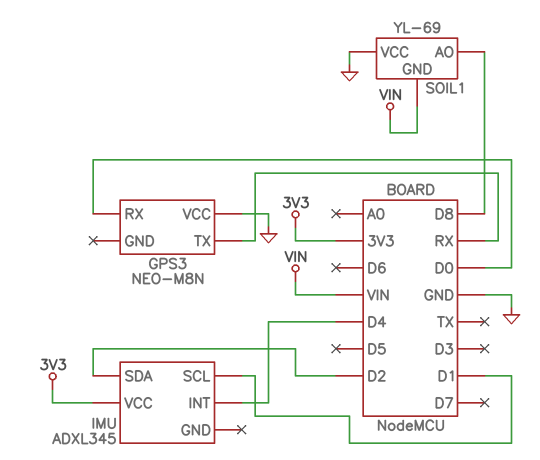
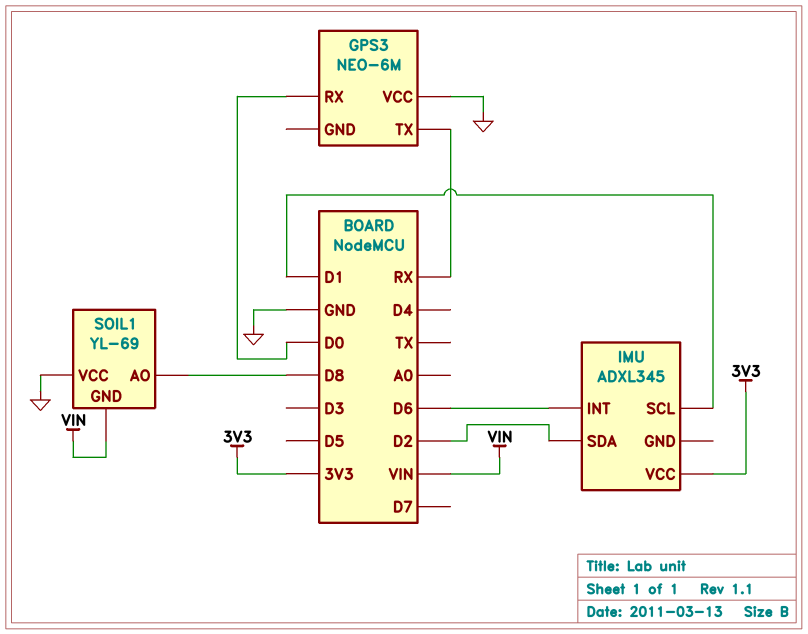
GPS3: NEO-M8N -> NEO-6M
IMU pin INT: D4 -> D6

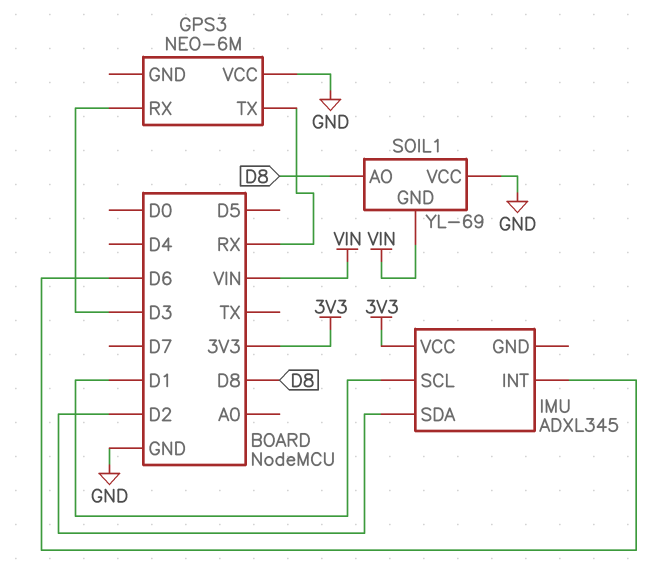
GPS3 pin RX: D0 -> D3

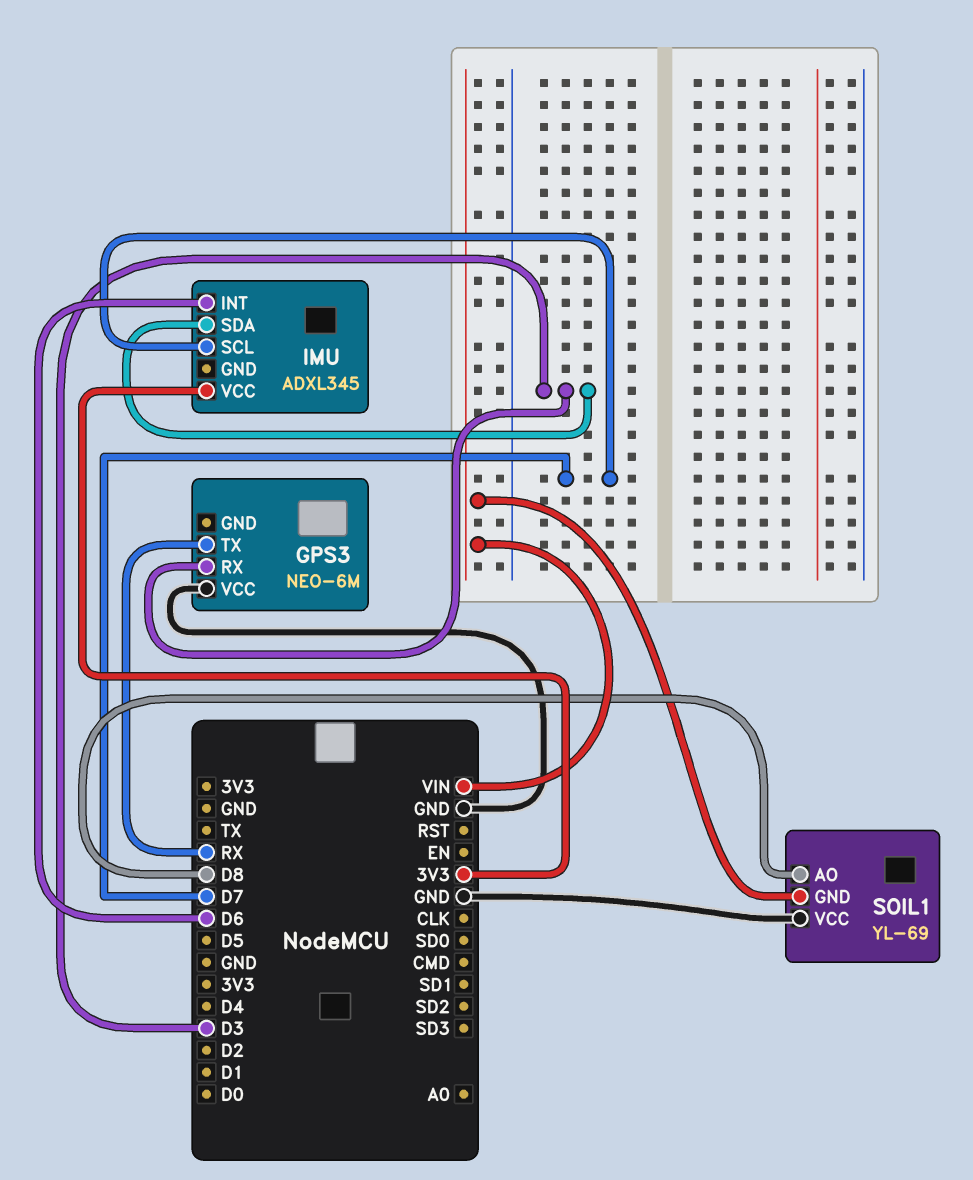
IMU pin SCL: D1 -> D7
IMU pin SDA: D2 -> D3

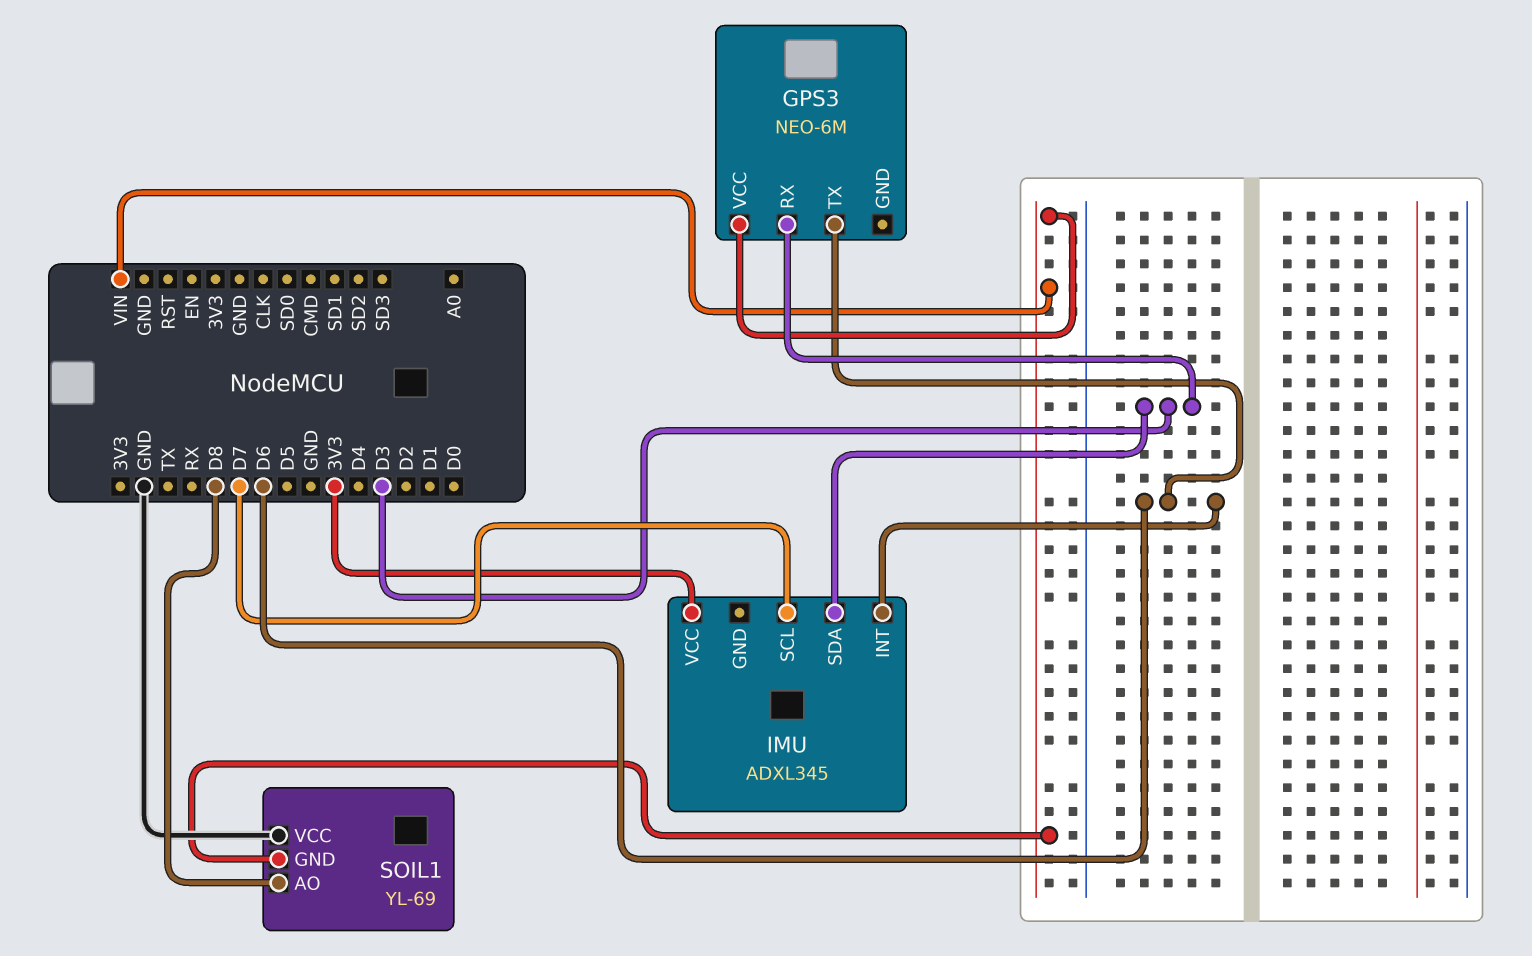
GPS3 pin TX: RX -> D6
GPS3 pin VCC: GND -> VIN

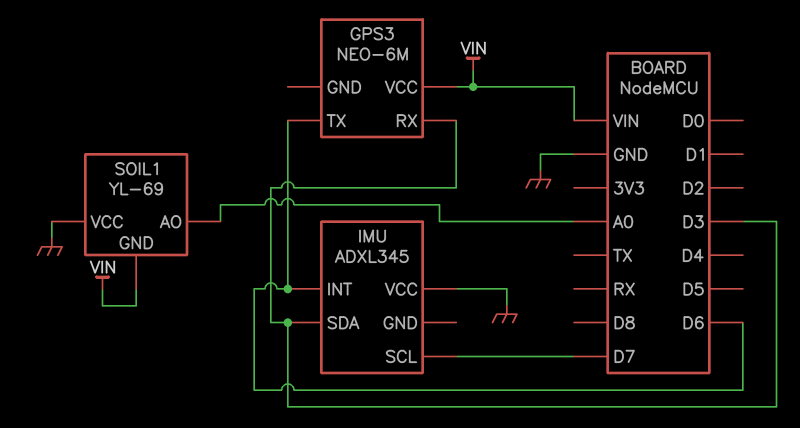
IMU pin VCC: 3V3 -> GND
SOIL1 pin AO: D8 -> A0

